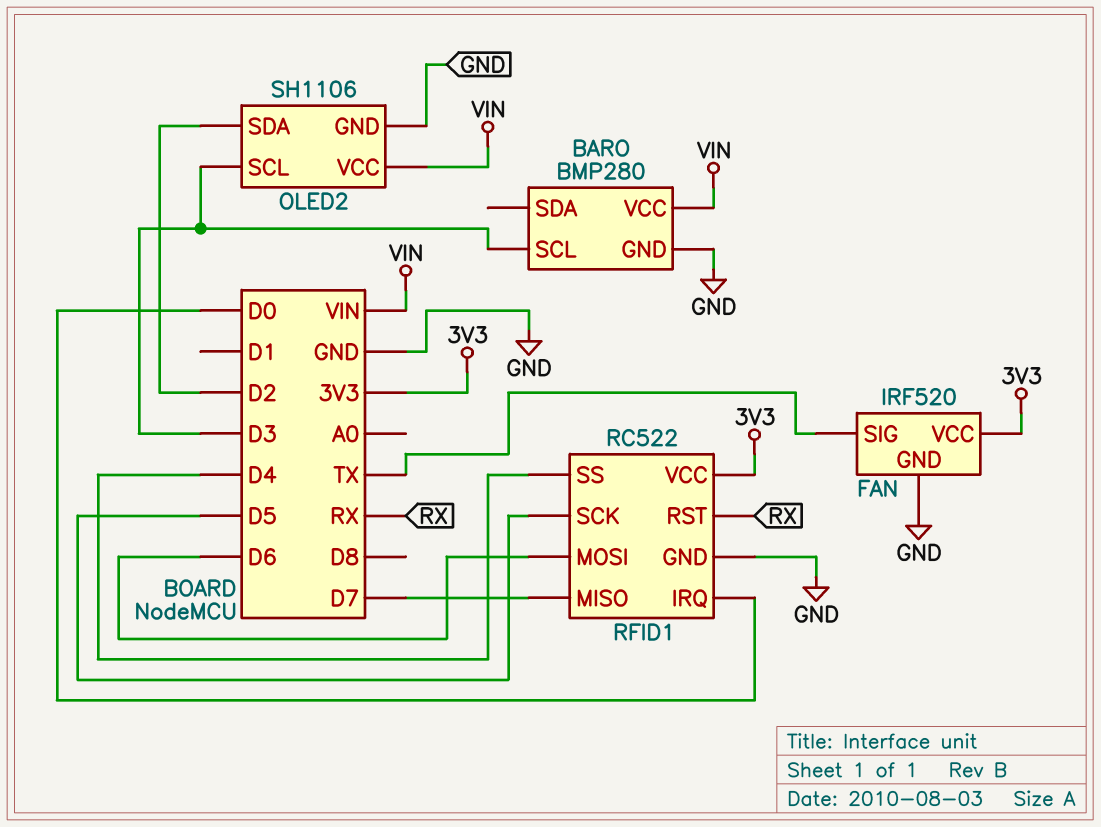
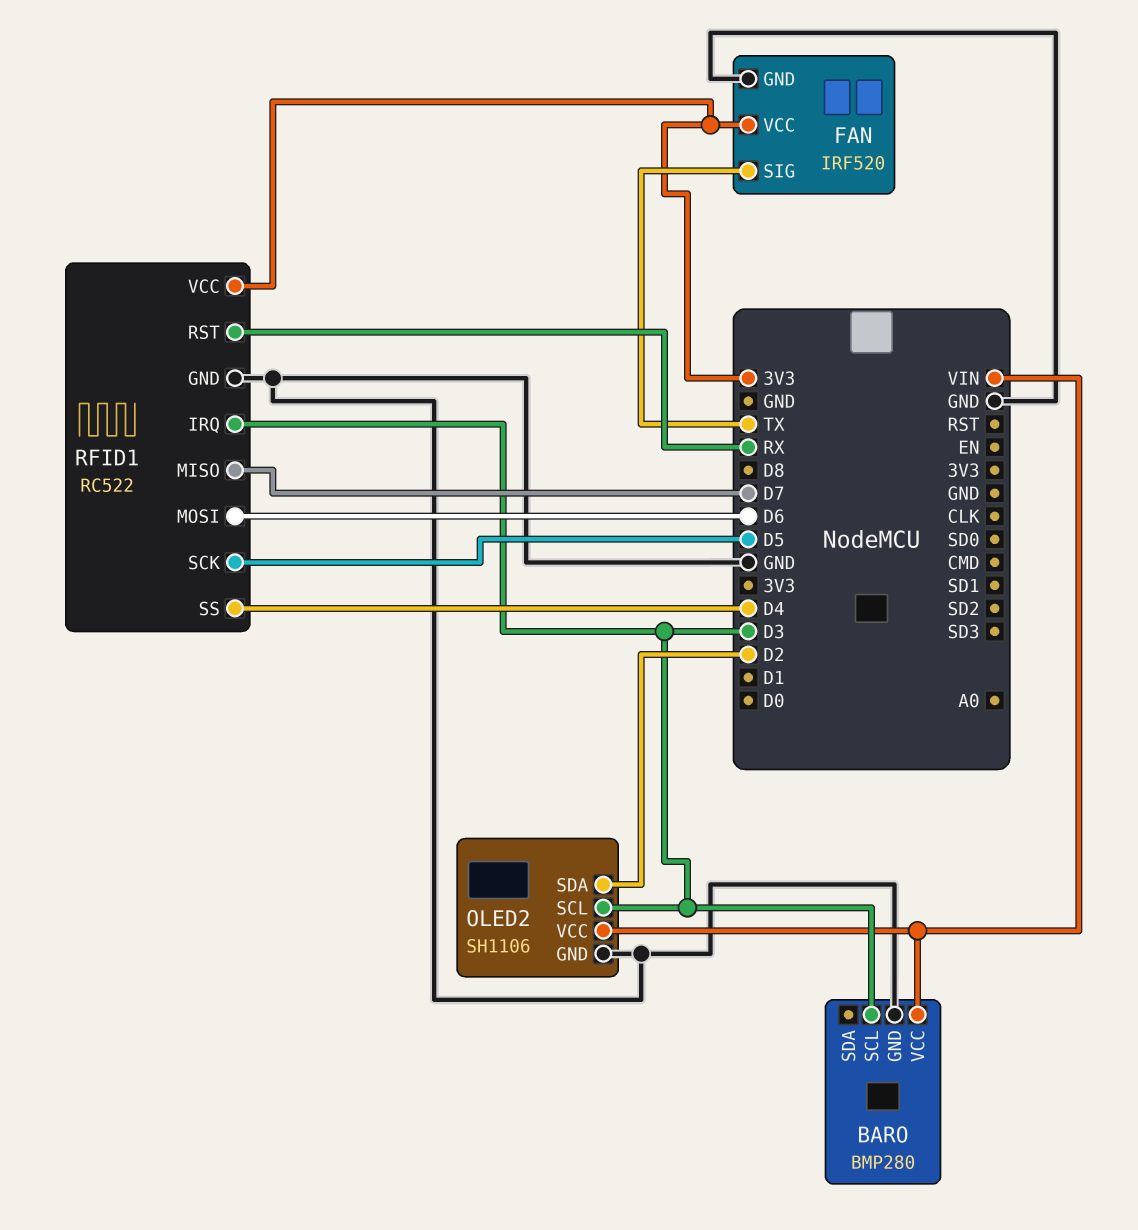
RFID1 pin IRQ: D0 -> D3

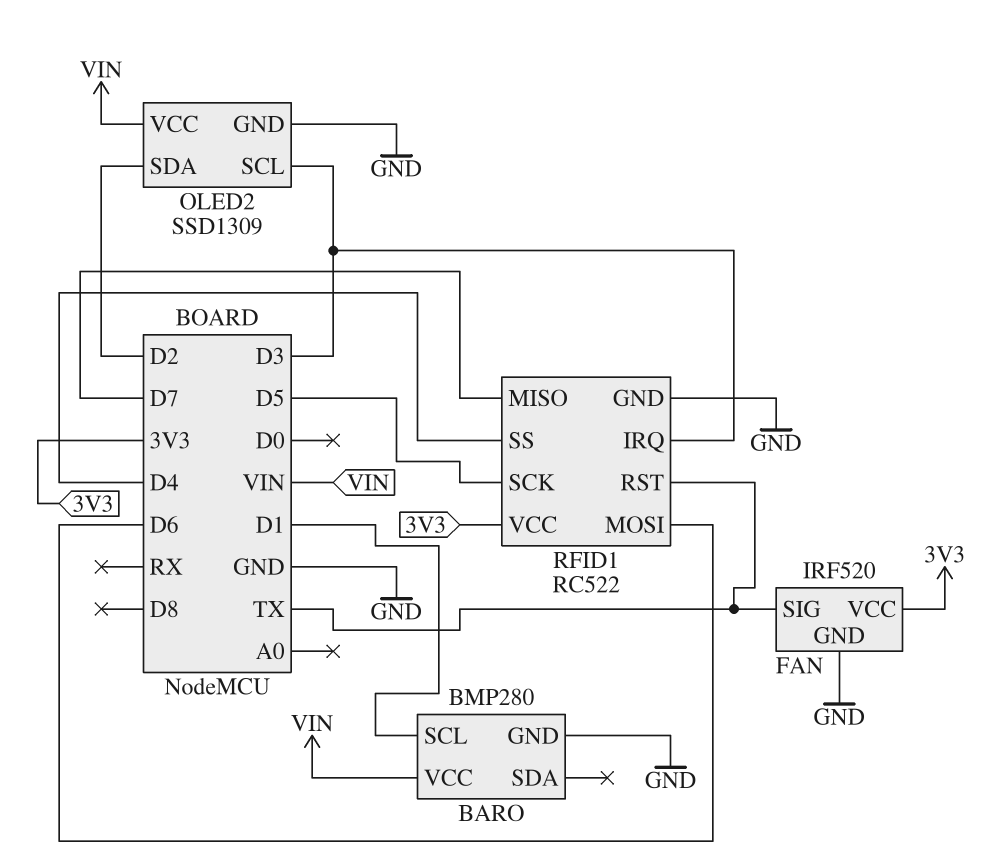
BARO pin SCL: D3 -> D1
OLED2: SH1106 -> SSD1309
RFID1 pin RST: RX -> TX

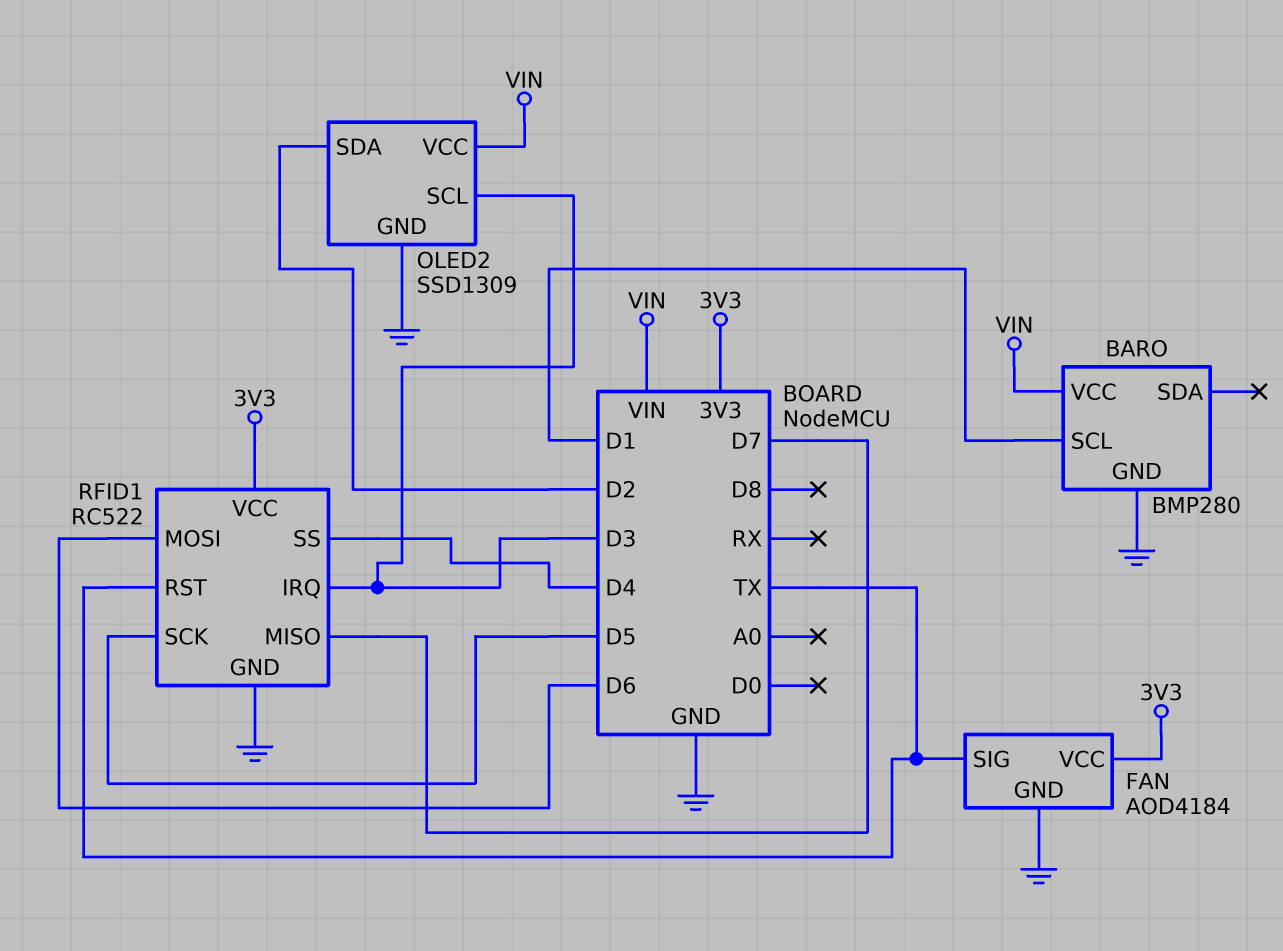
FAN: IRF520 -> AOD4184

